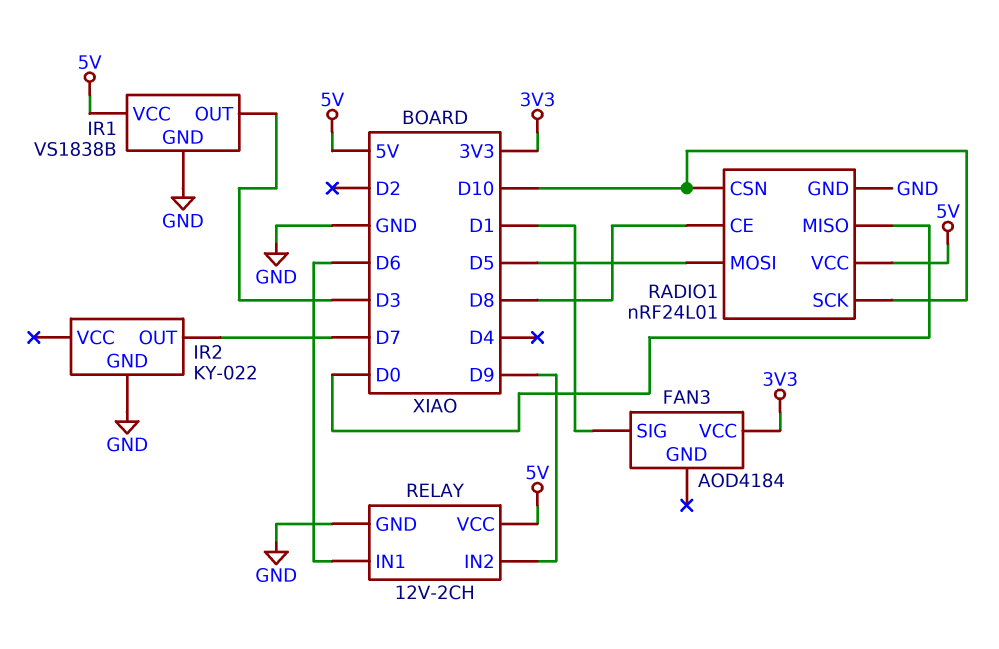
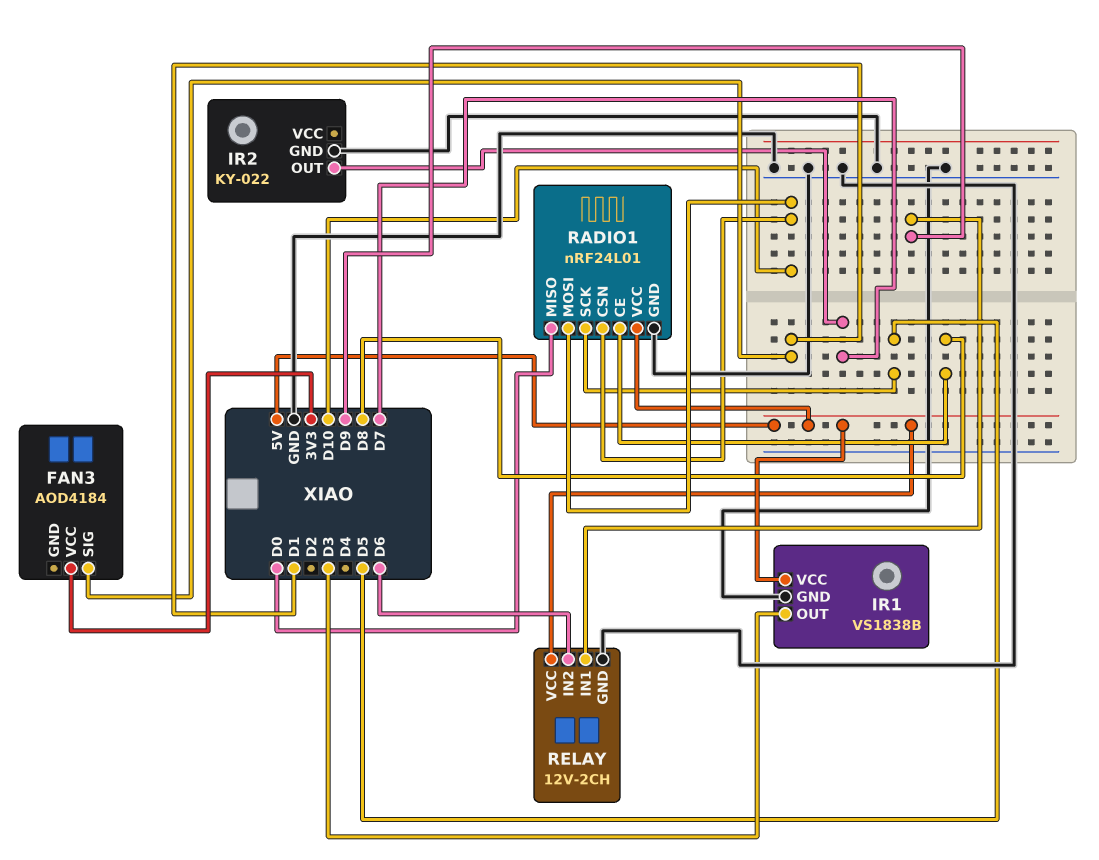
RADIO1 pin MOSI: D5 -> D10
RADIO1 pin SCK: D10 -> D5
RELAY pin IN1: D6 -> D9
RELAY pin IN2: D9 -> D6

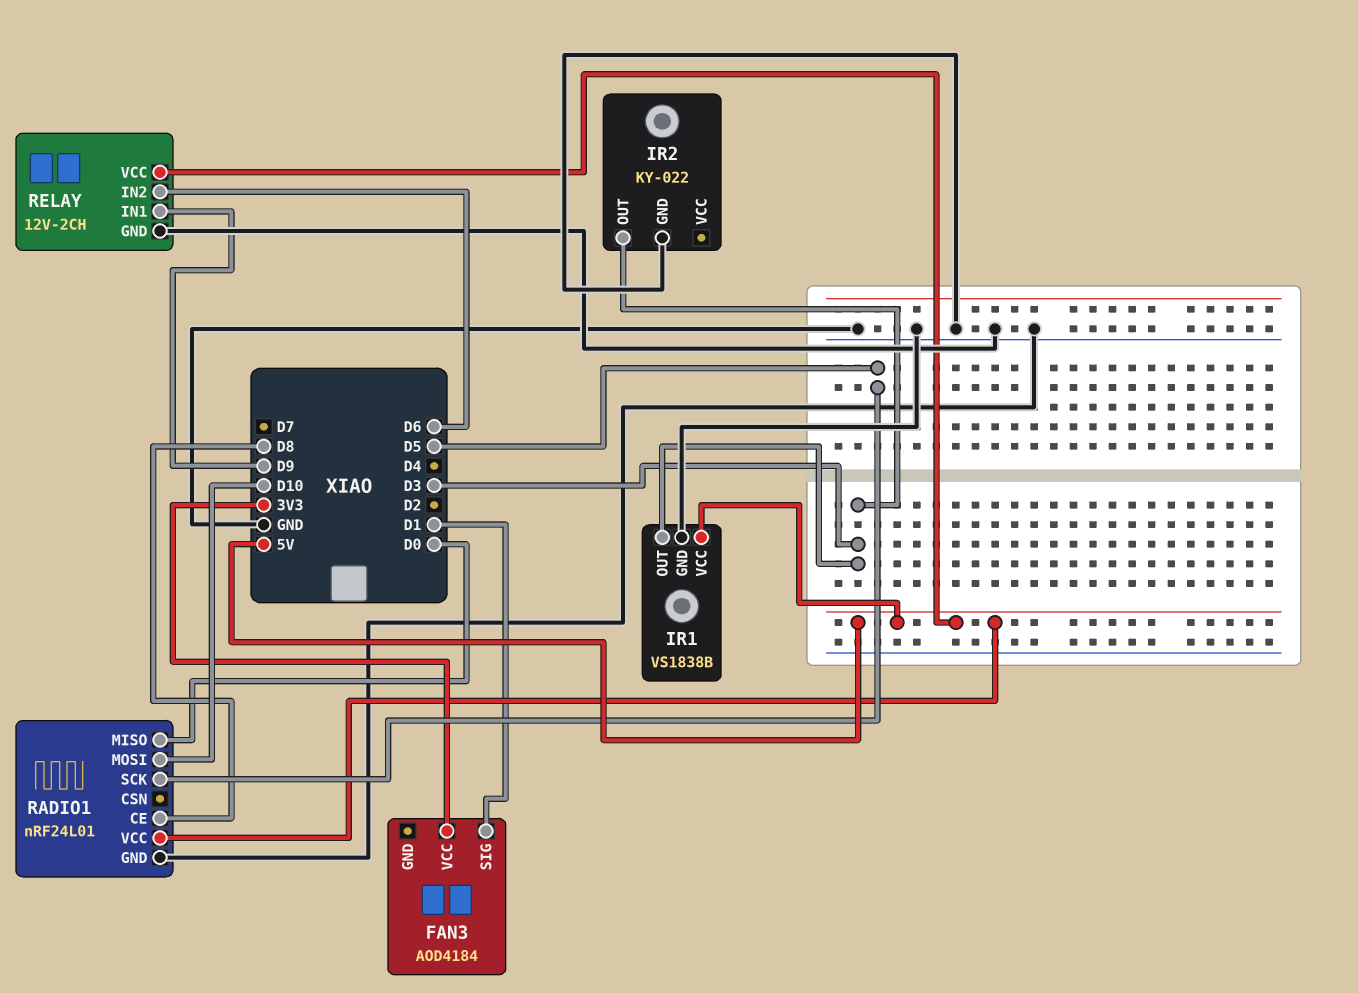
IR2 pin OUT: D7 -> D3
RADIO1 pin CSN: D10 -> none

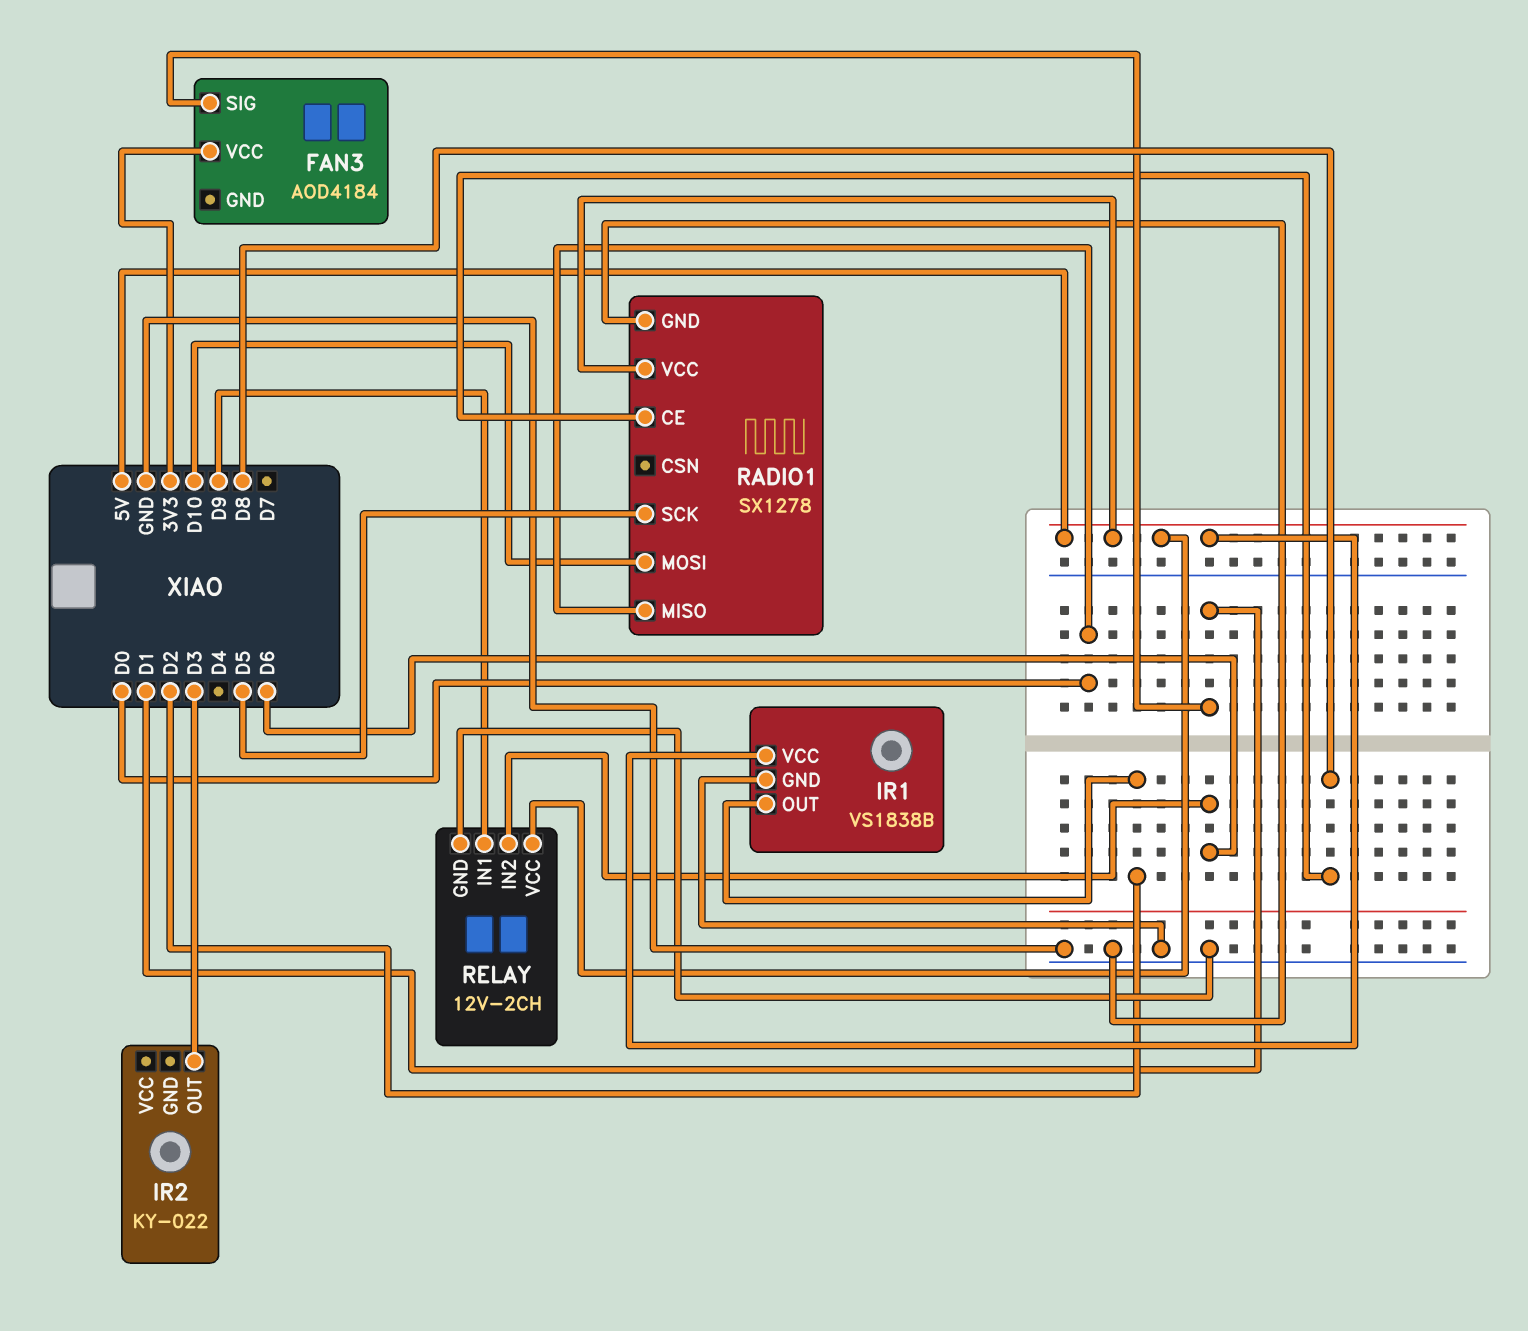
IR1 pin OUT: D3 -> D2
IR2 pin GND: GND -> none
RADIO1: nRF24L01 -> SX1278

